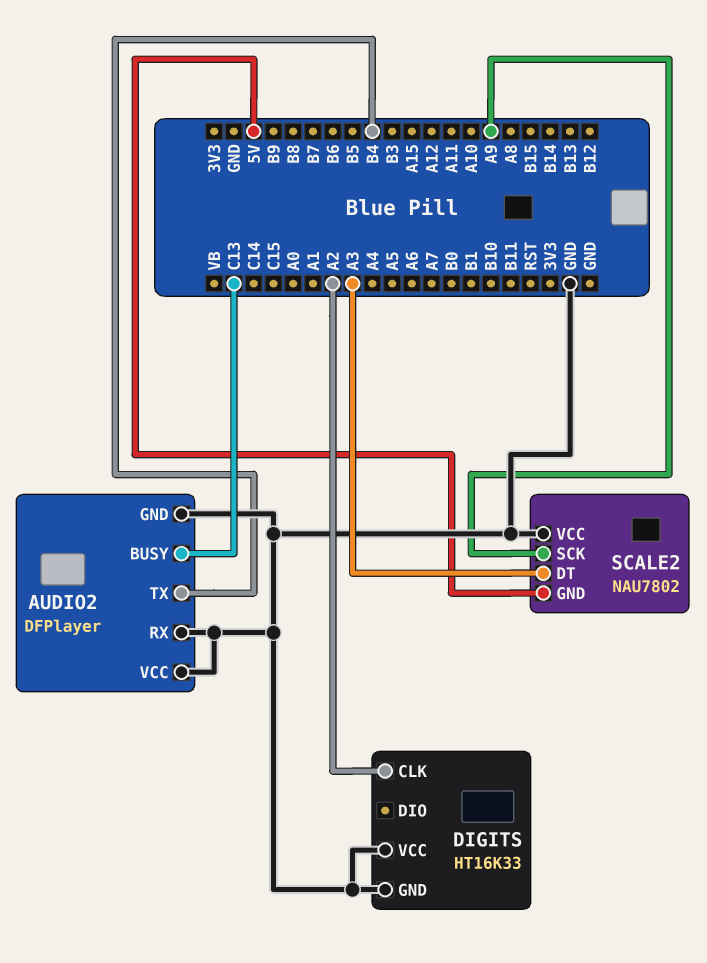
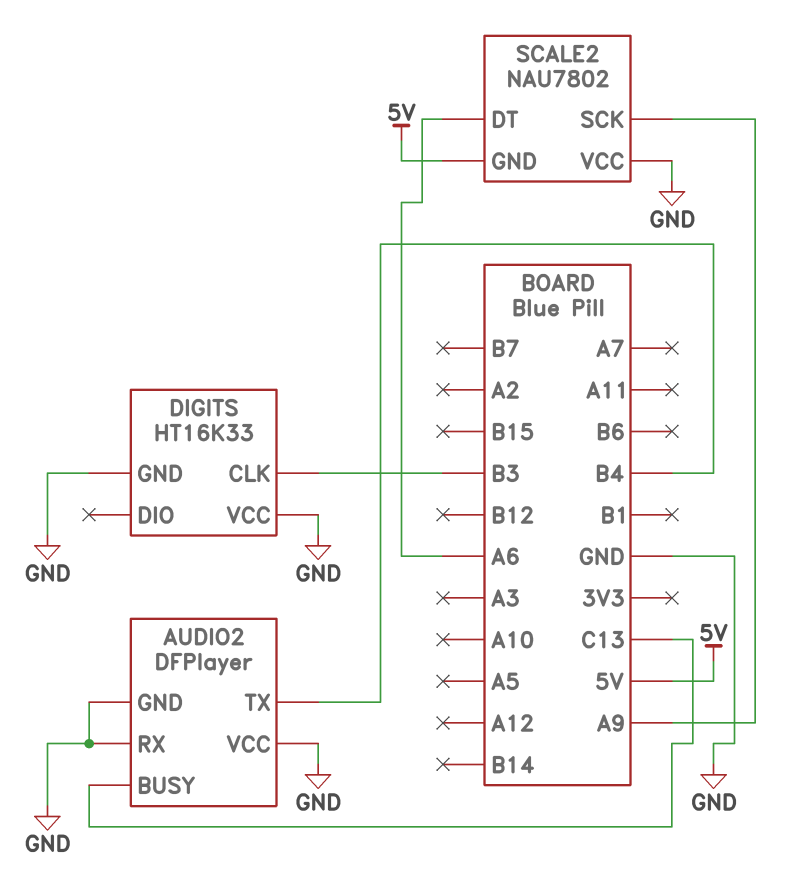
DIGITS pin CLK: A2 -> B3
SCALE2 pin DT: A3 -> A6

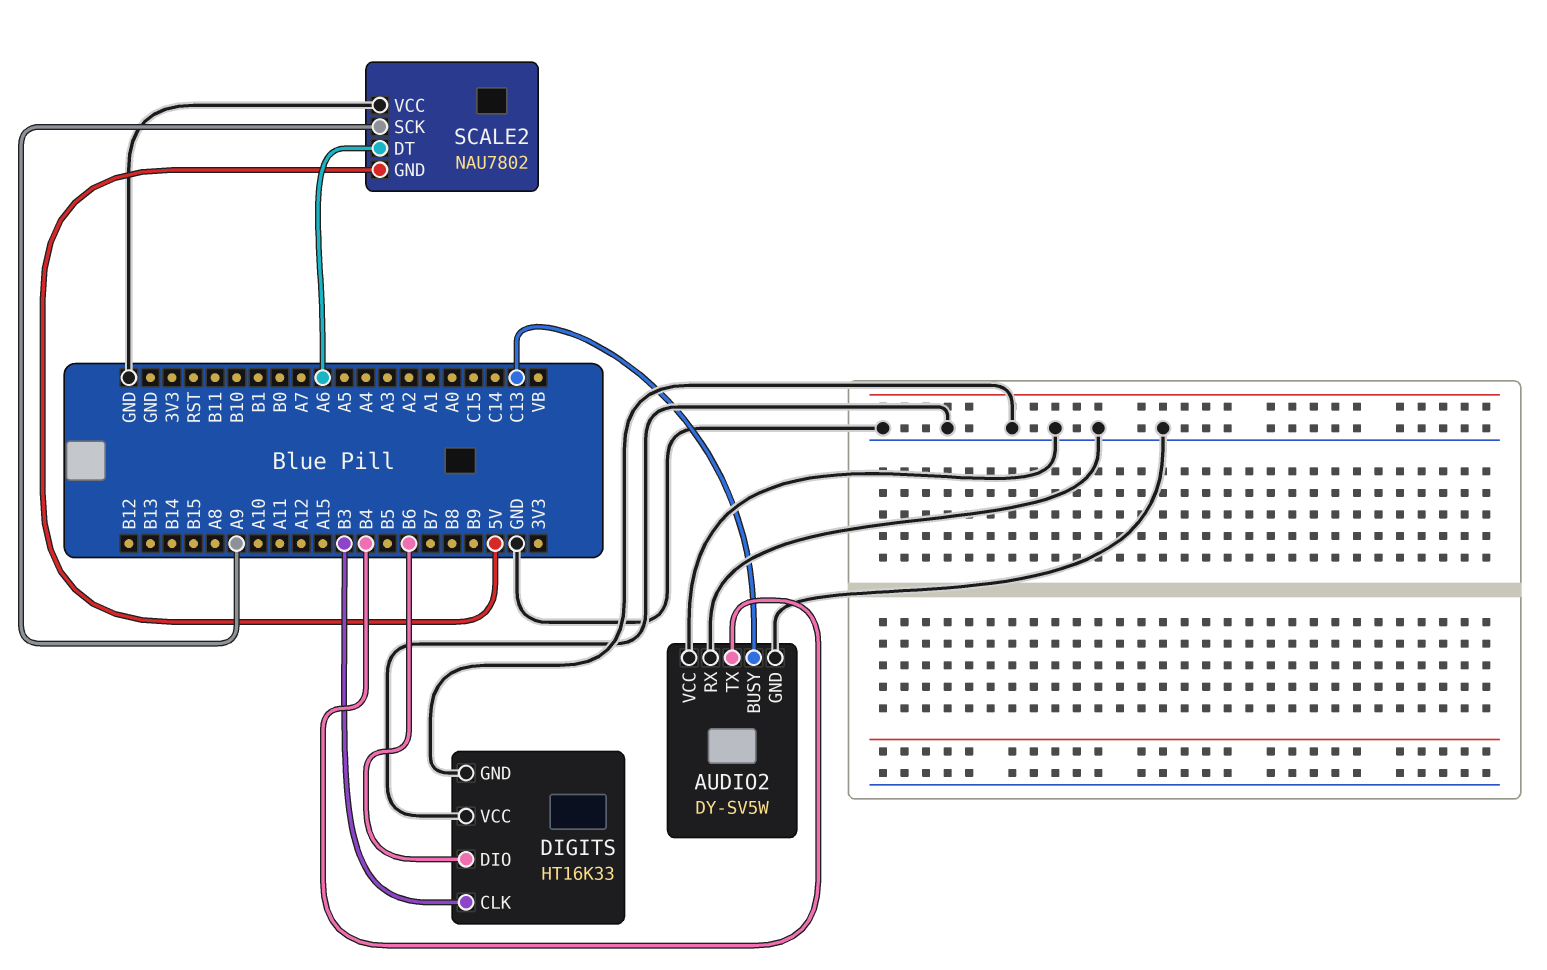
AUDIO2: DFPlayer -> DY-SV5W
DIGITS pin DIO: none -> B6

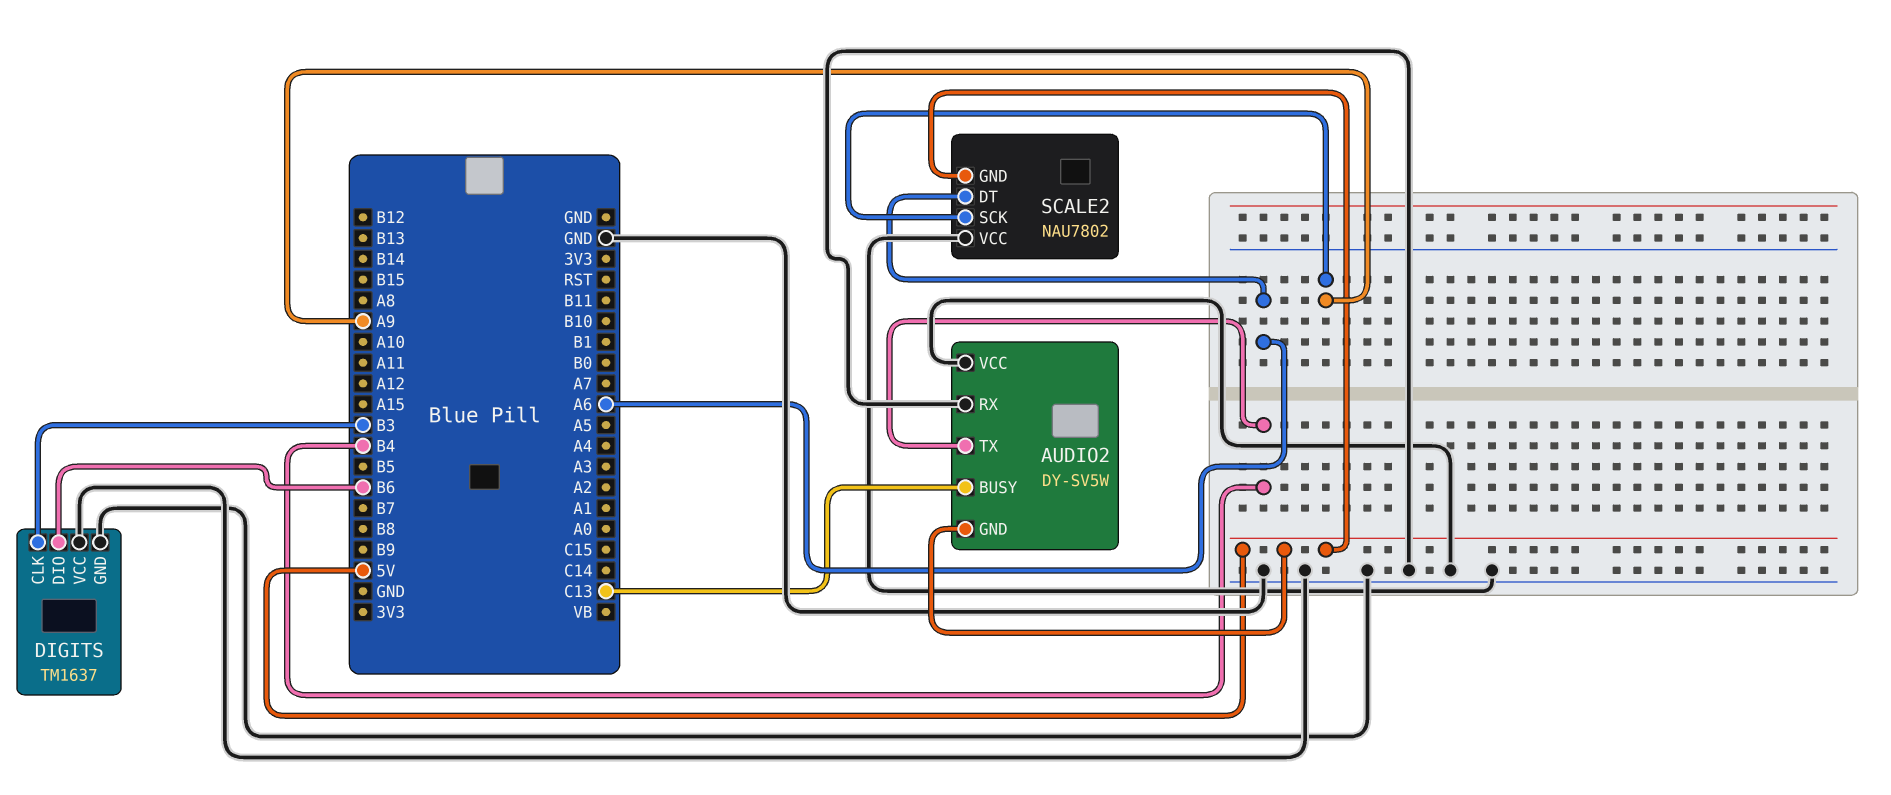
AUDIO2 pin GND: GND -> 5V
DIGITS: HT16K33 -> TM1637

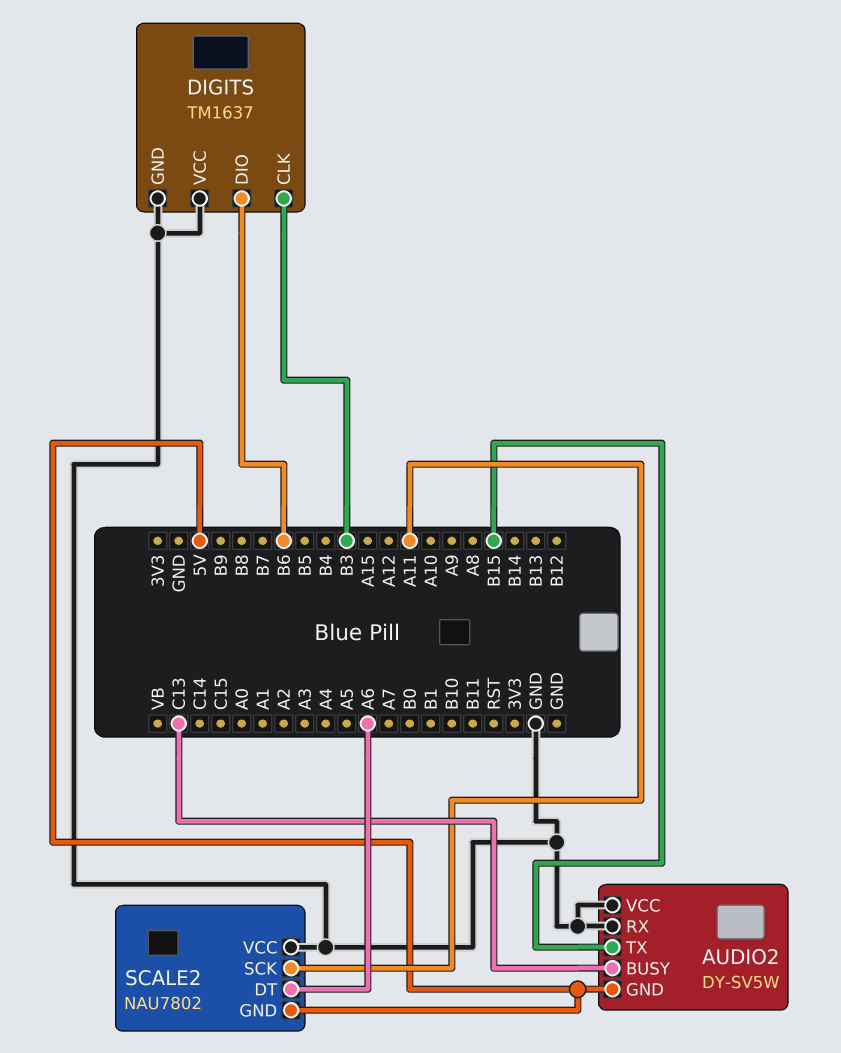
AUDIO2 pin TX: B4 -> B15
SCALE2 pin SCK: A9 -> A11

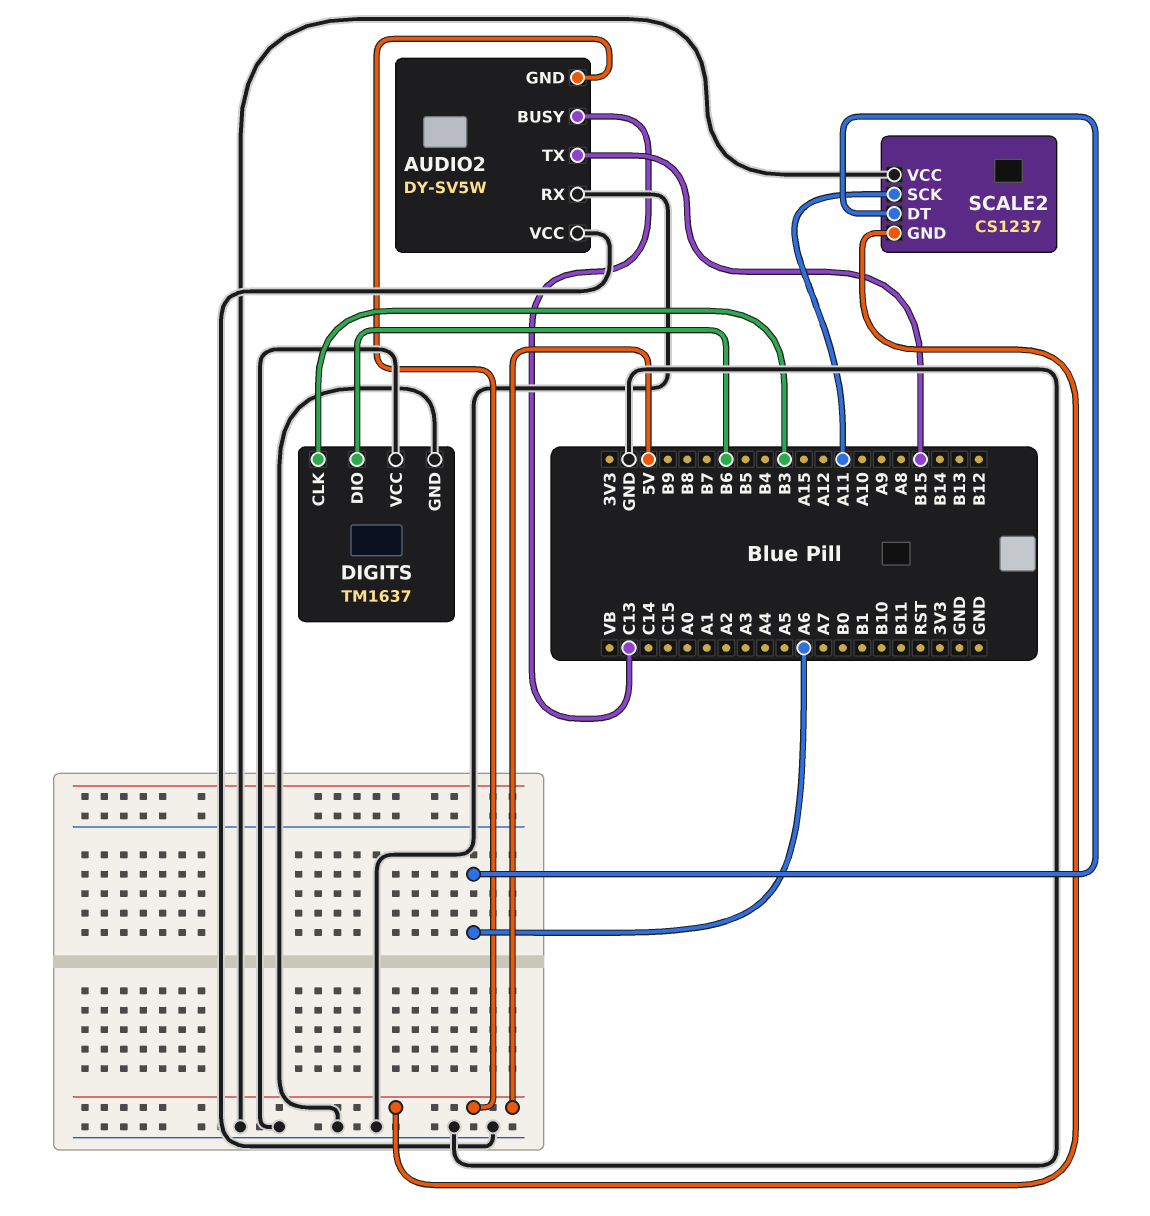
SCALE2: NAU7802 -> CS1237

